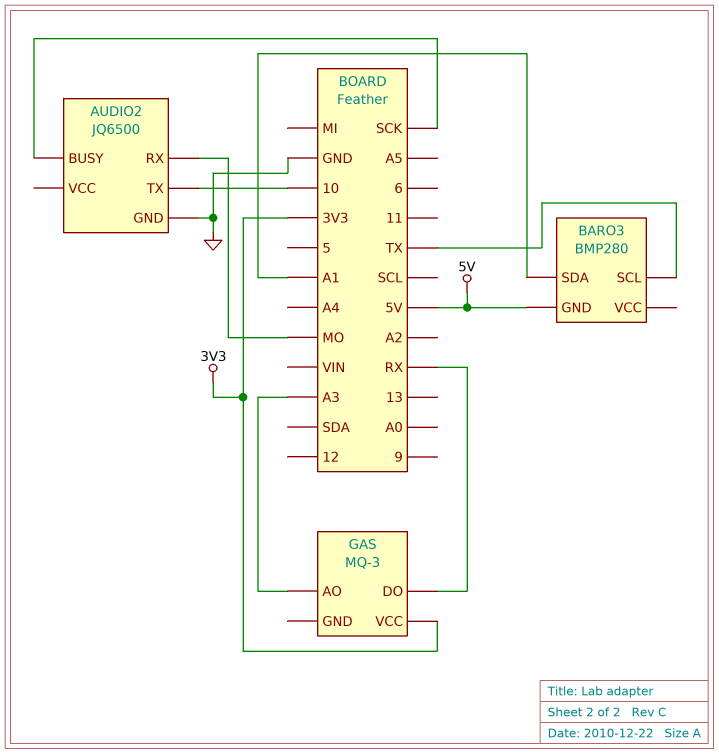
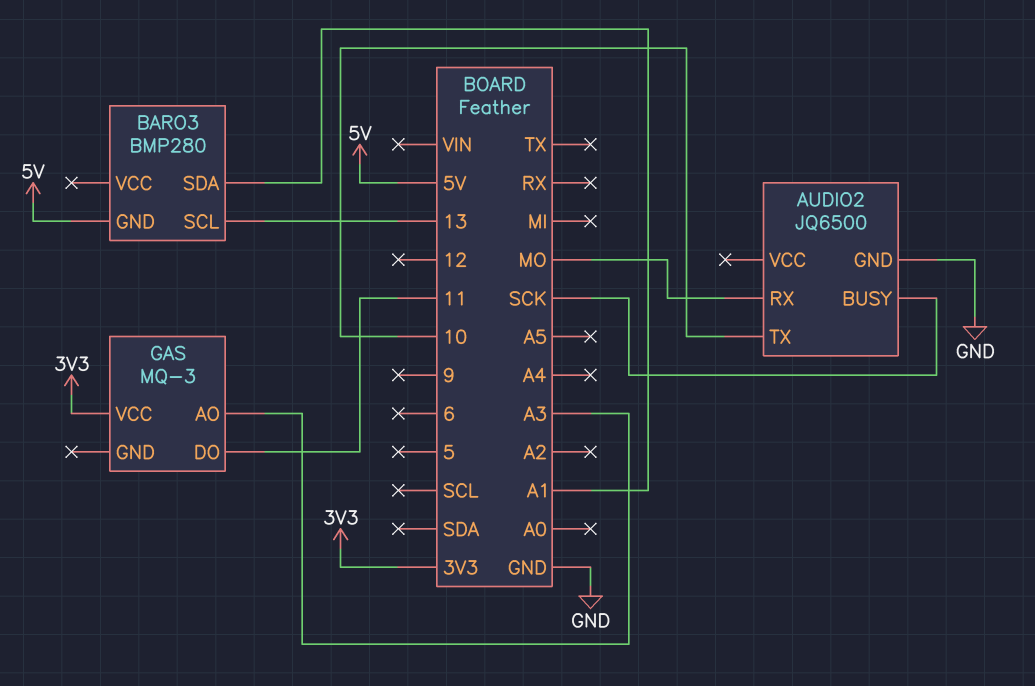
BARO3 pin SCL: TX -> 13
GAS pin DO: RX -> 11

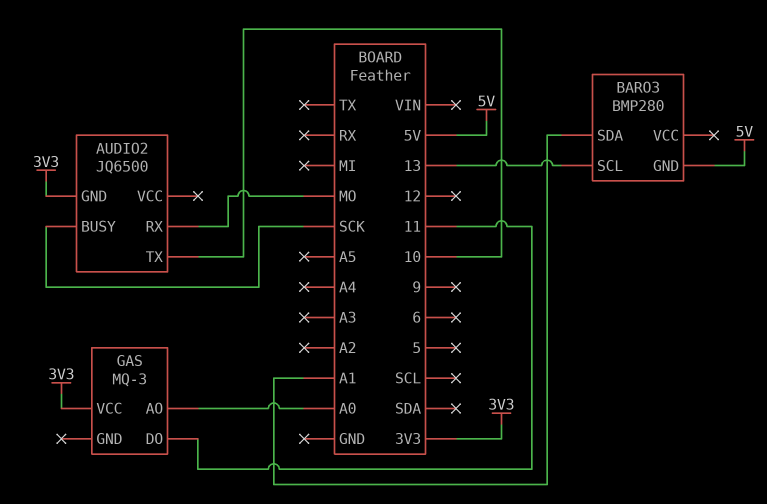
AUDIO2 pin GND: GND -> 3V3
GAS pin AO: A3 -> A0

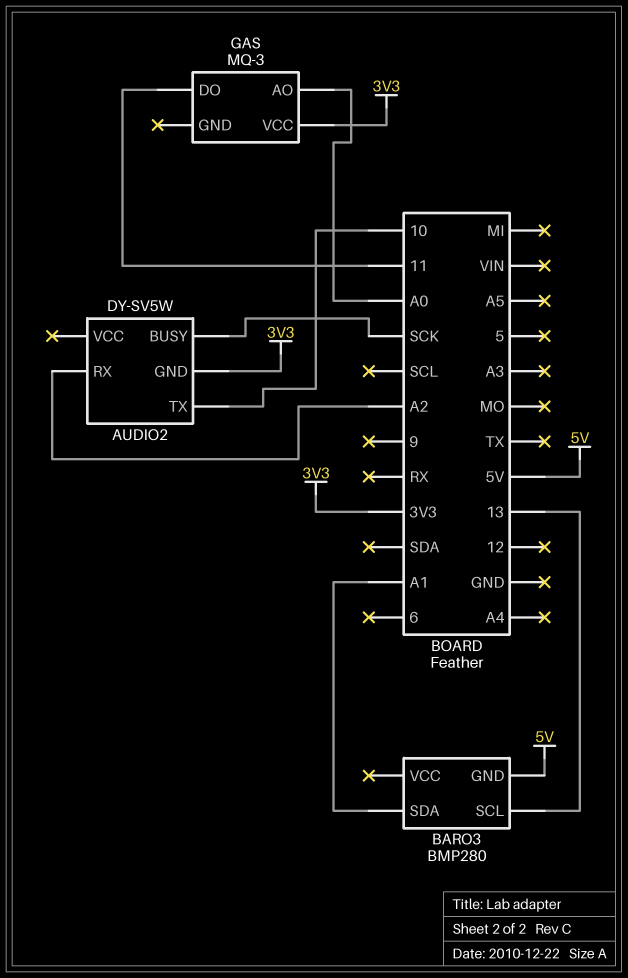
AUDIO2: JQ6500 -> DY-SV5W
AUDIO2 pin RX: MO -> A2

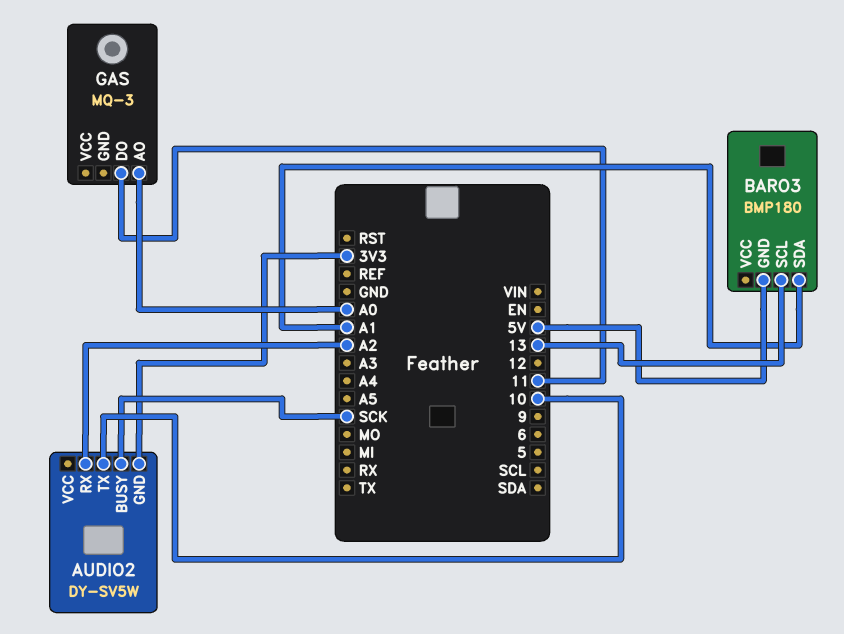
BARO3: BMP280 -> BMP180
GAS pin VCC: 3V3 -> none

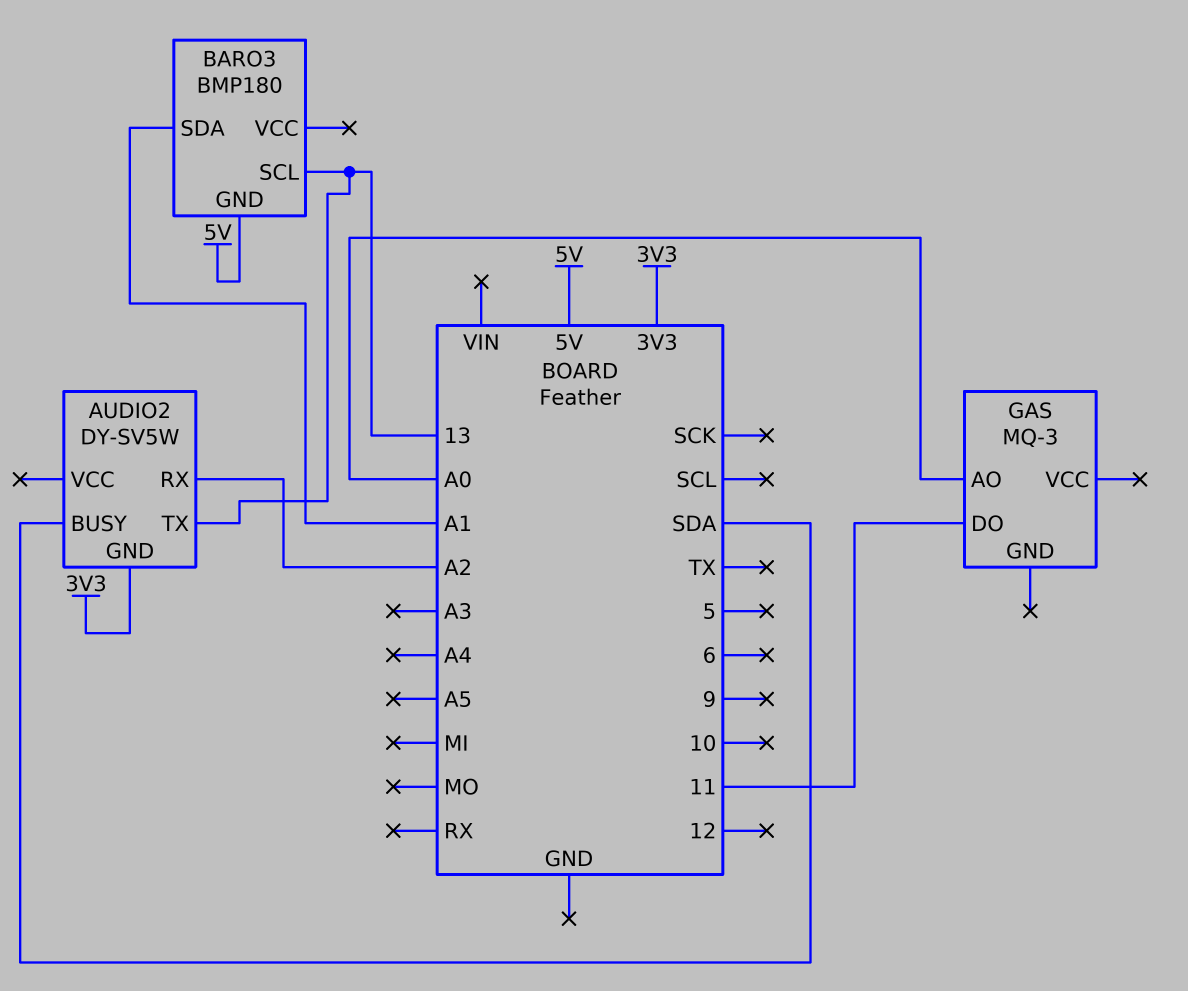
AUDIO2 pin BUSY: SCK -> SDA
AUDIO2 pin TX: 10 -> 13

